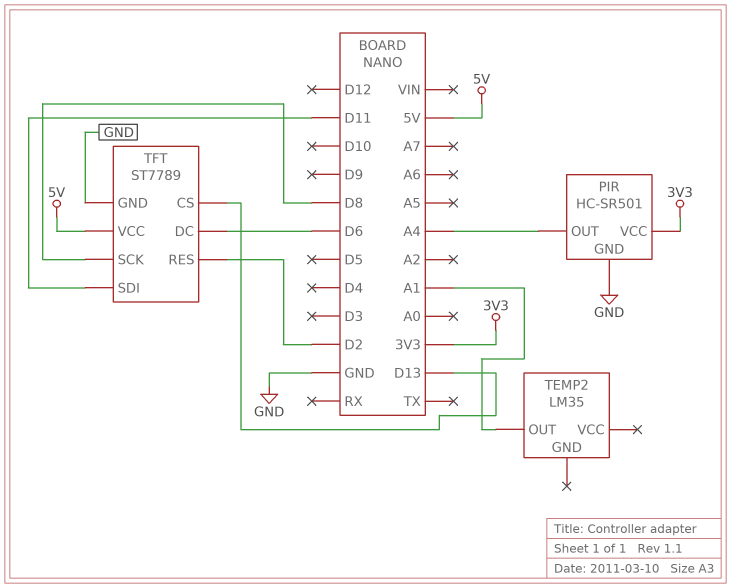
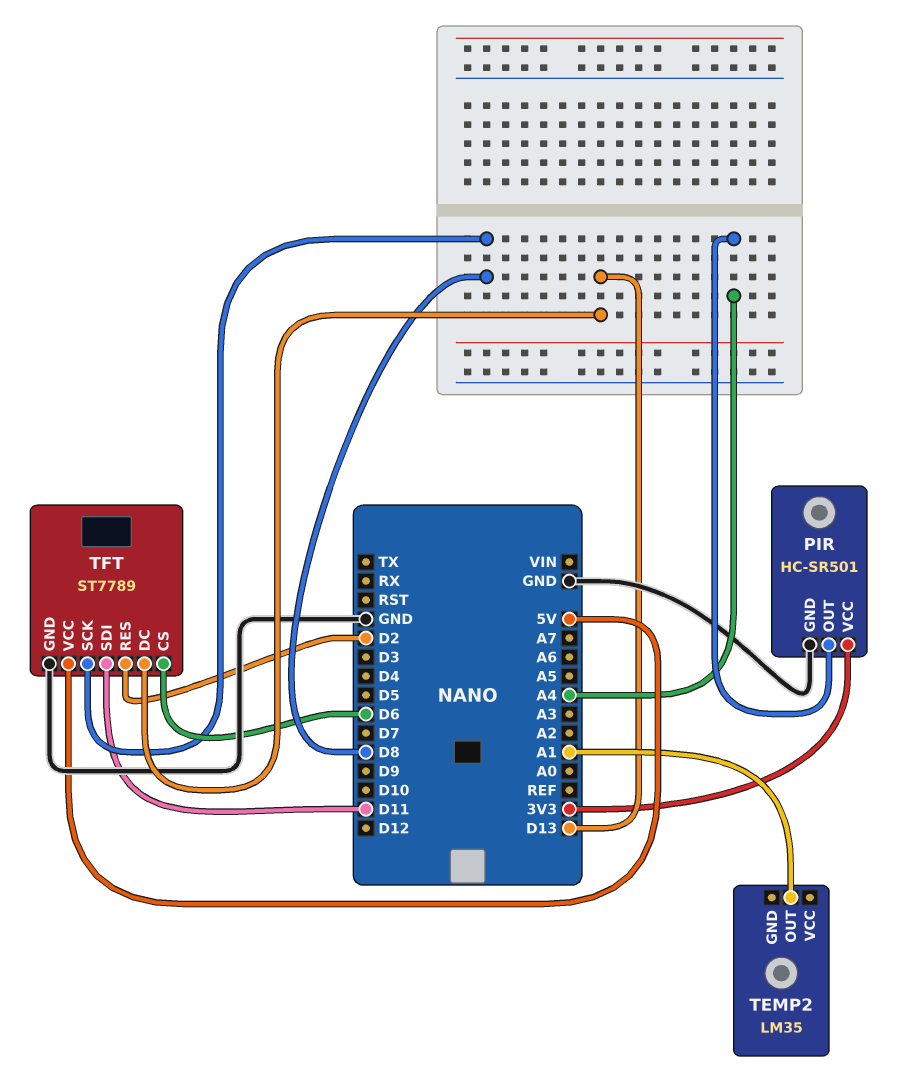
TFT pin CS: D13 -> D6
TFT pin DC: D6 -> D13

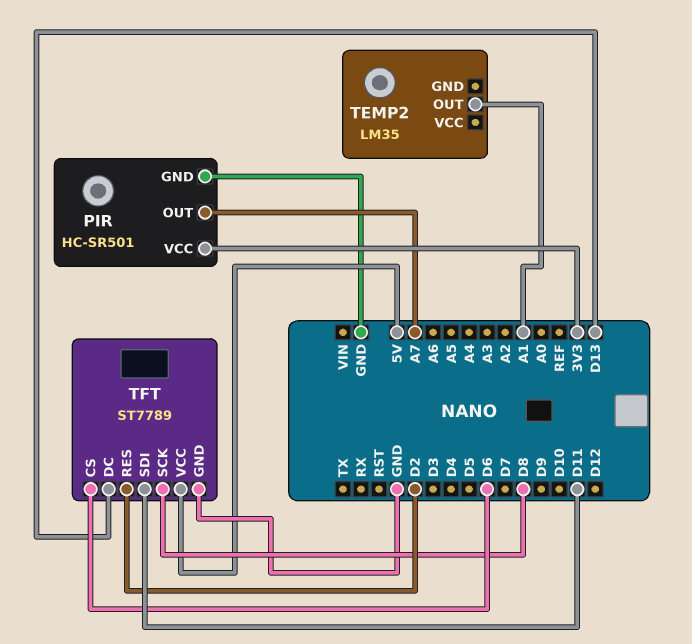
PIR pin OUT: A4 -> A7

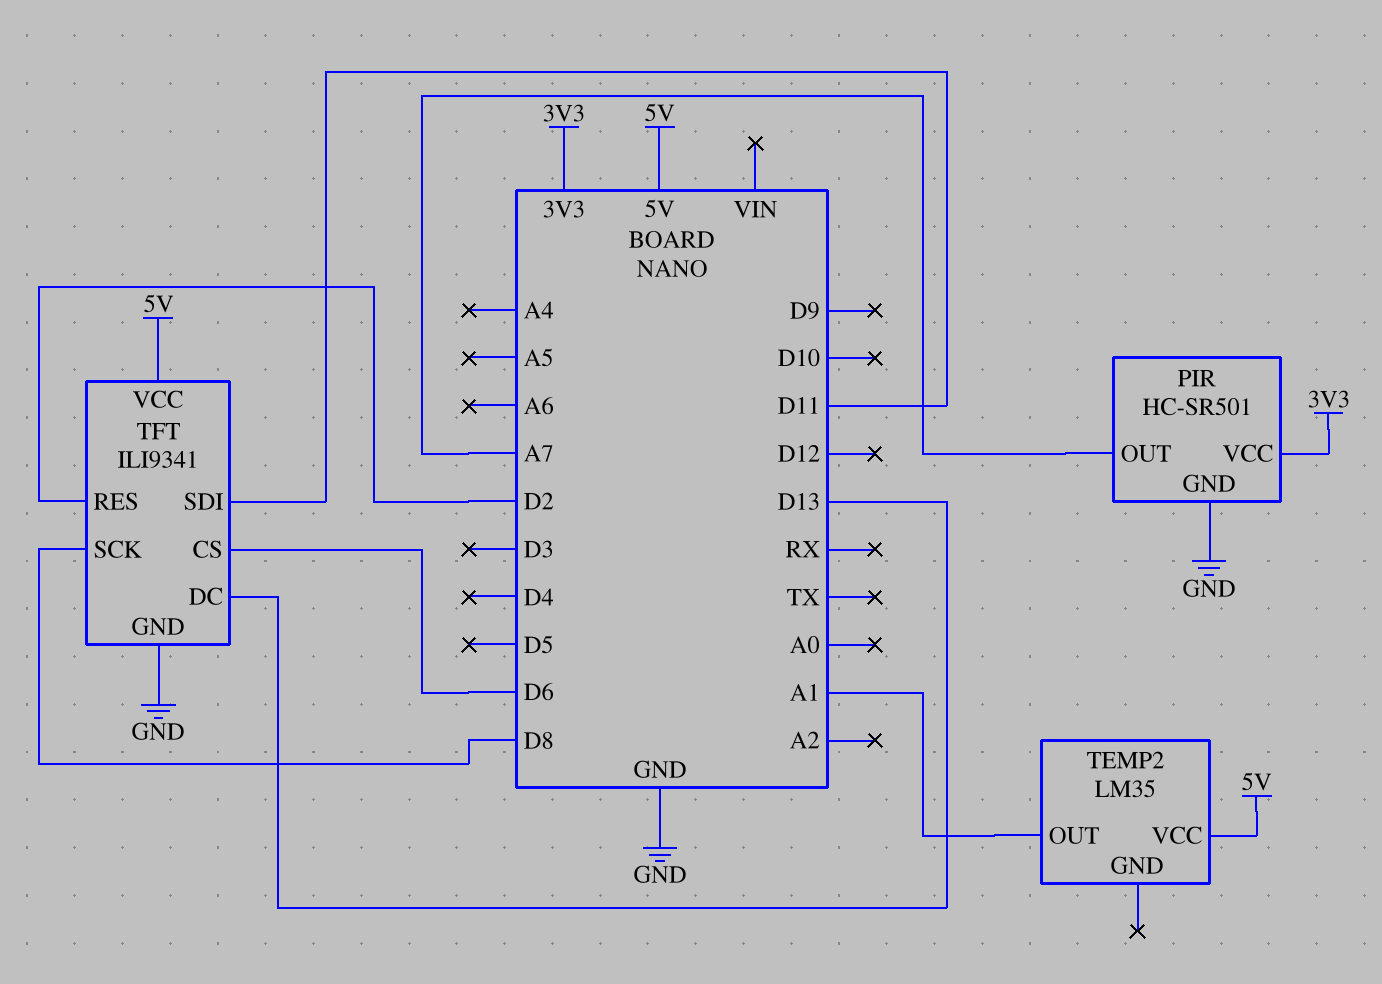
TEMP2 pin VCC: none -> 5V
TFT: ST7789 -> ILI9341

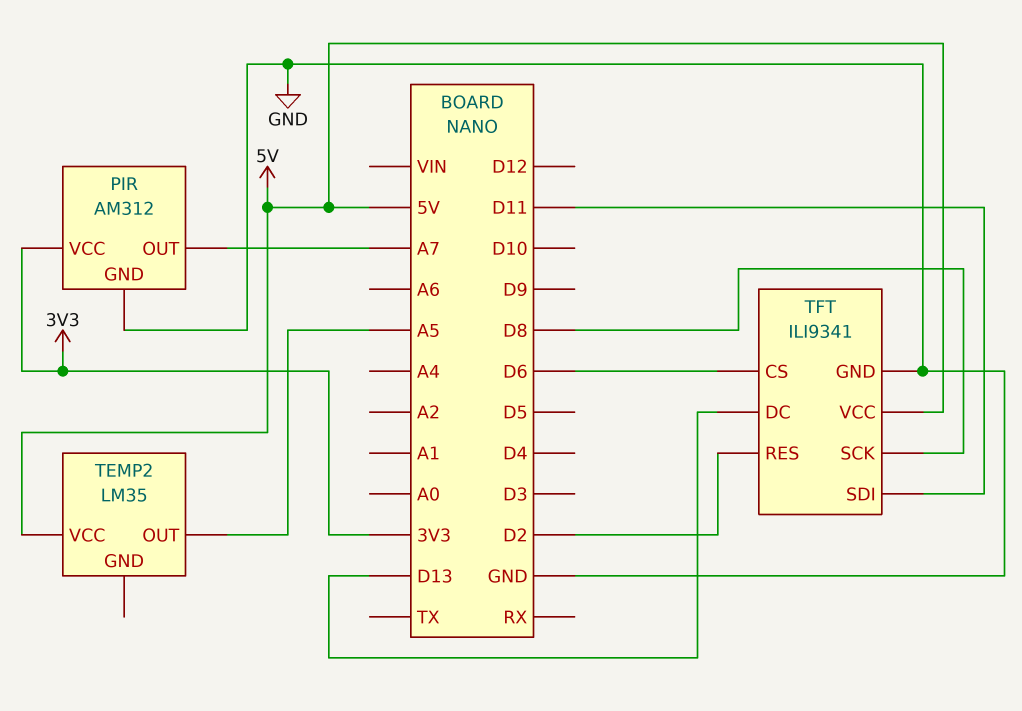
PIR: HC-SR501 -> AM312
TEMP2 pin OUT: A1 -> A5

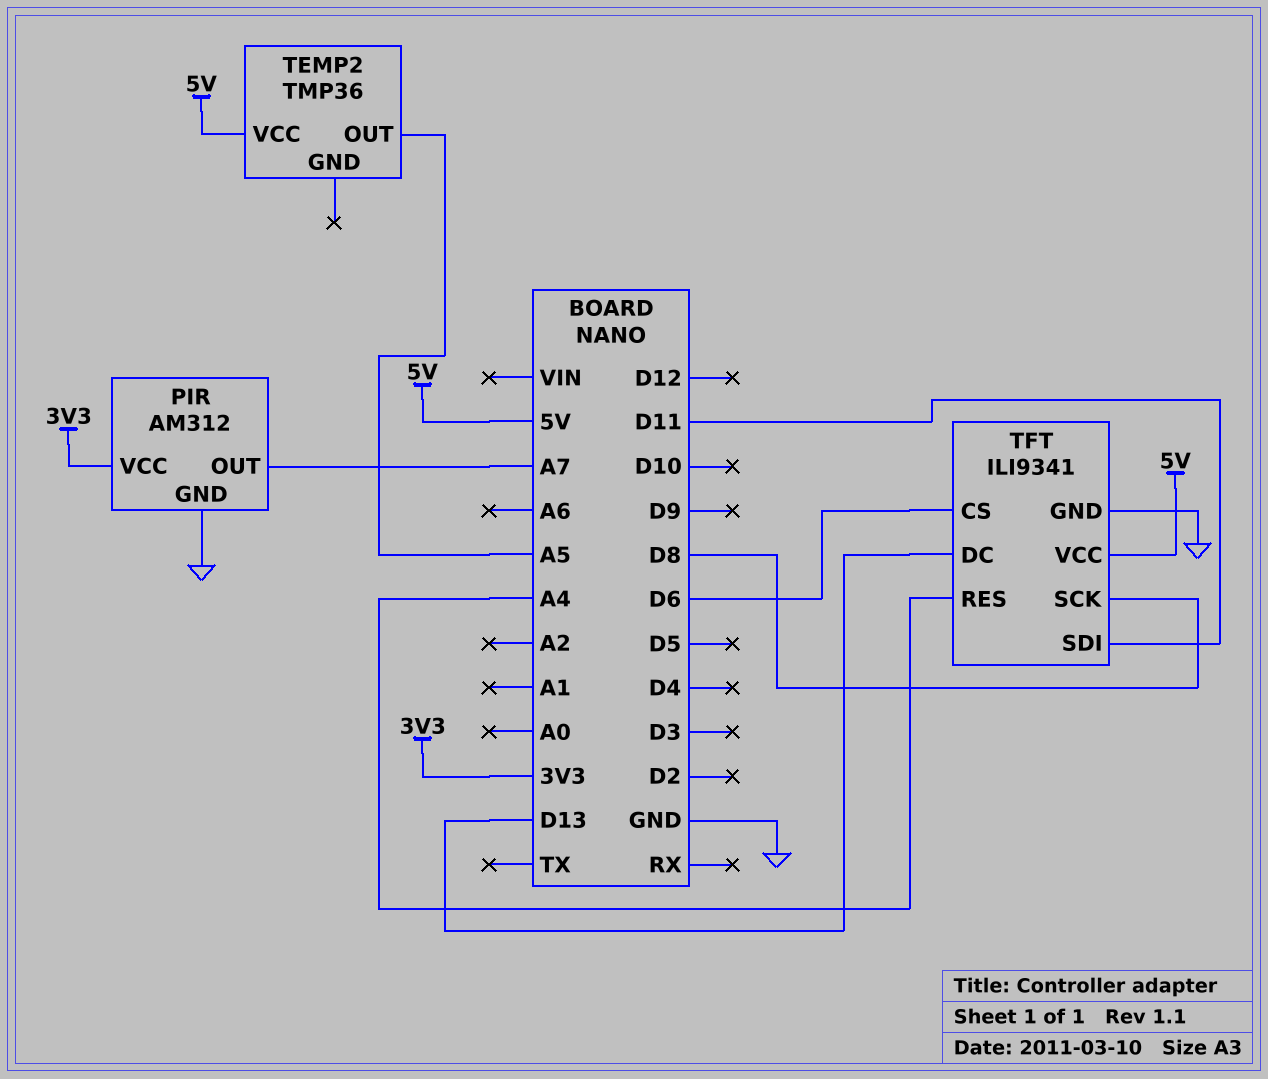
TEMP2: LM35 -> TMP36
TFT pin RES: D2 -> A4

